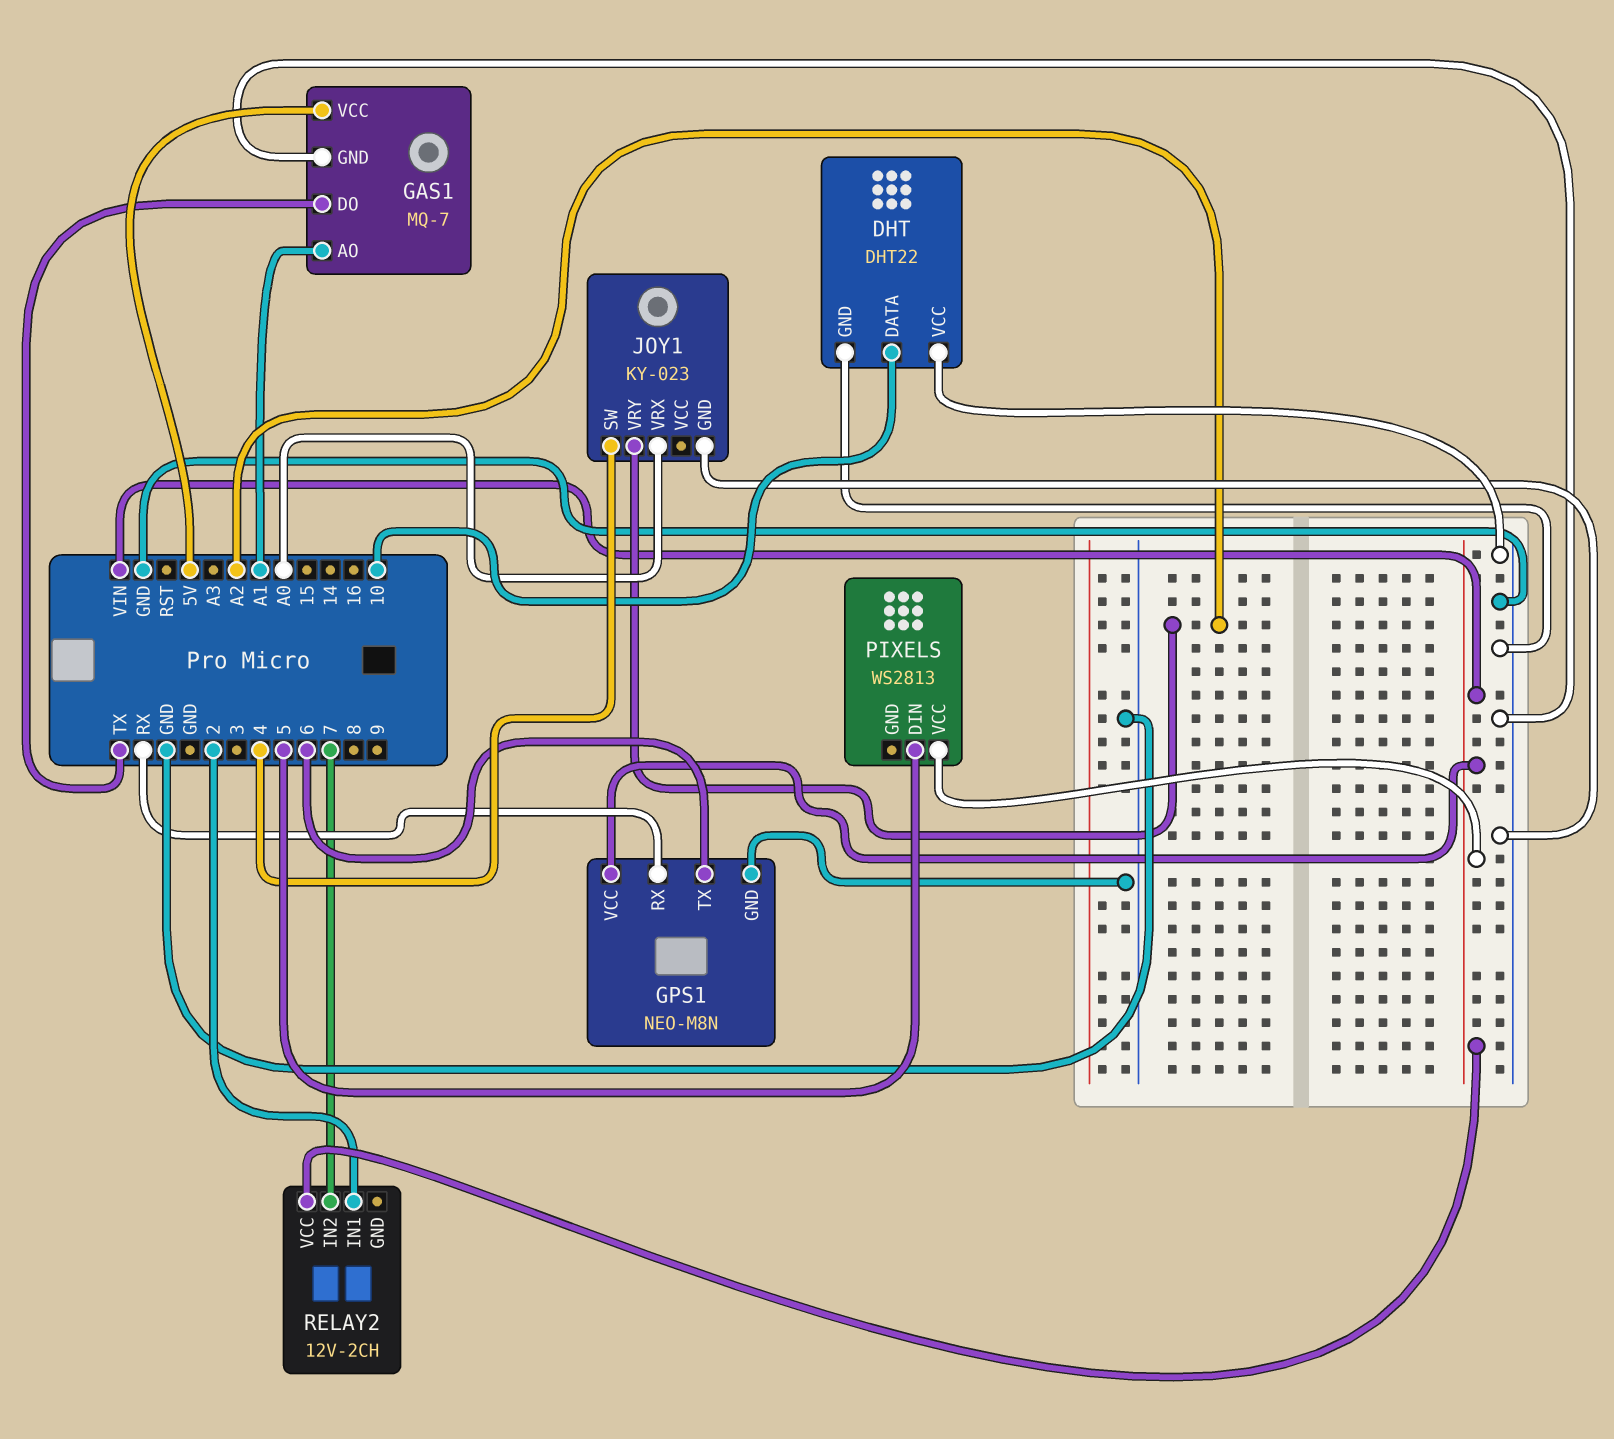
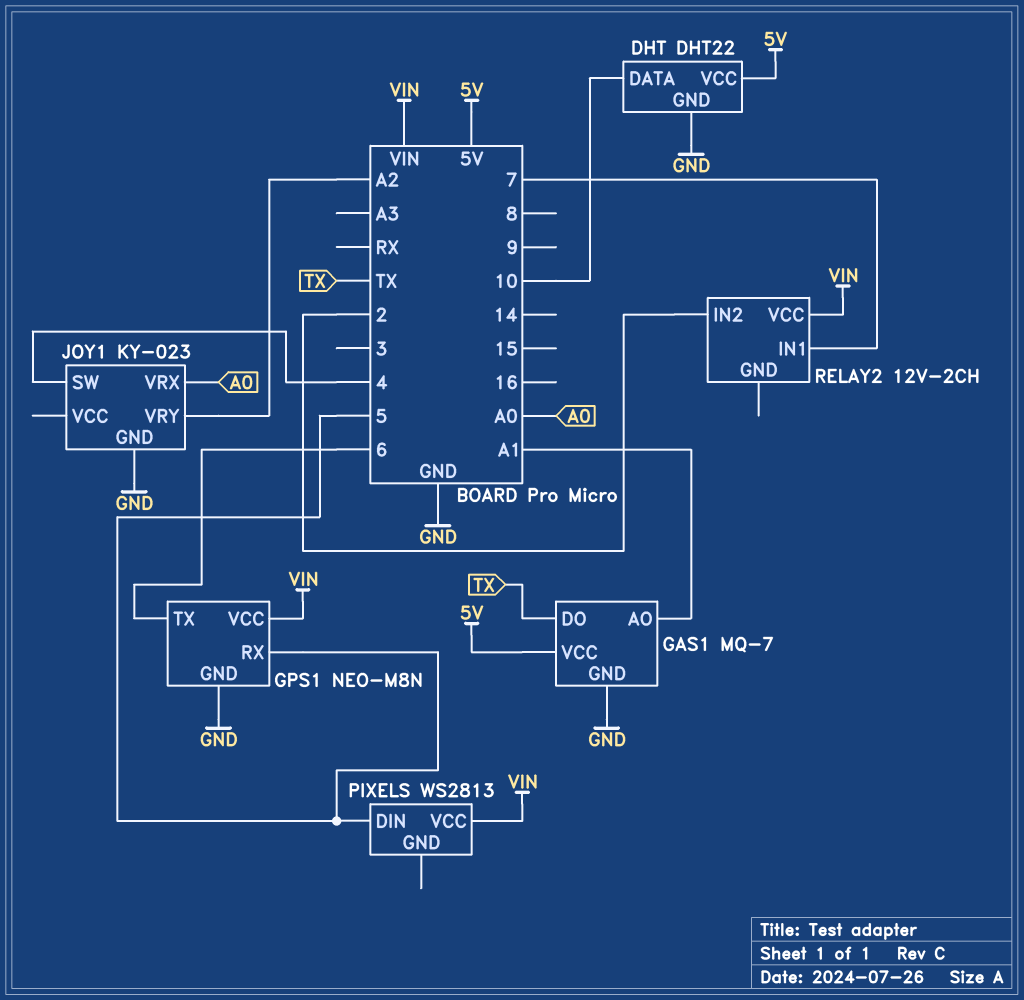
DHT pin VCC: GND -> 5V
GPS1 pin RX: RX -> 5
RELAY2 pin IN1: 2 -> 7
RELAY2 pin IN2: 7 -> 2

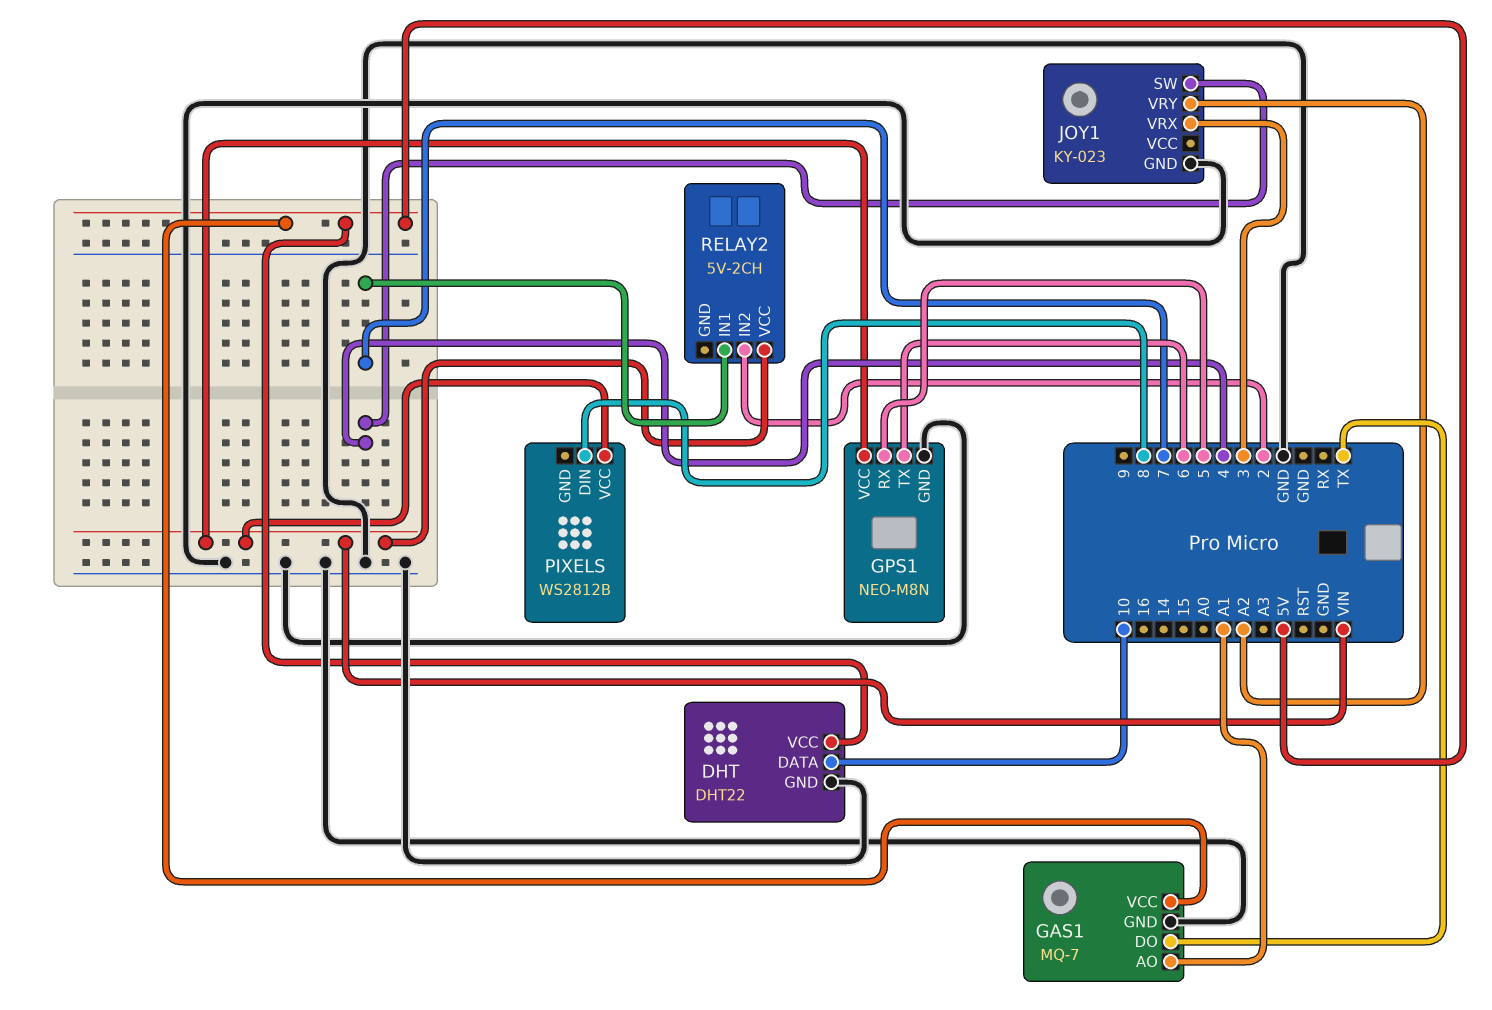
JOY1 pin VRX: A0 -> 3
PIXELS: WS2813 -> WS2812B
PIXELS pin DIN: 5 -> 8
RELAY2: 12V-2CH -> 5V-2CH

